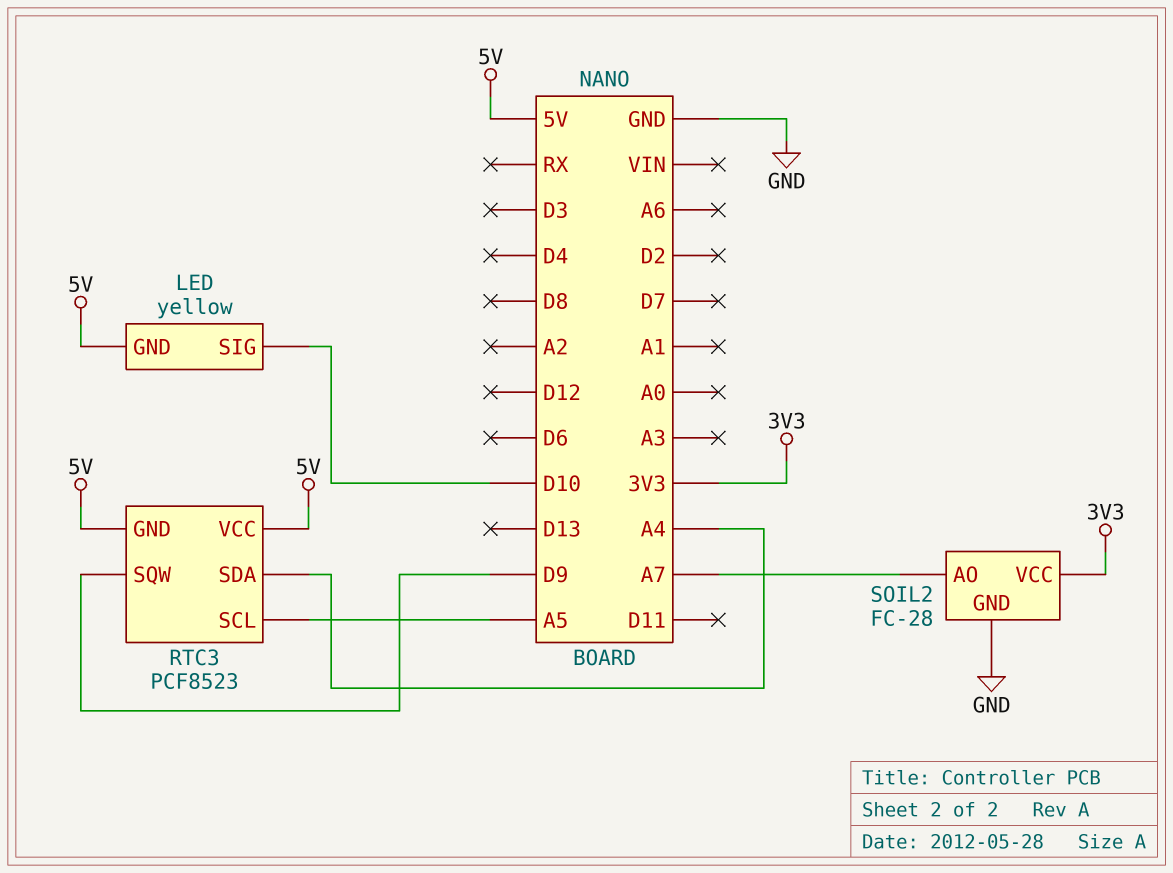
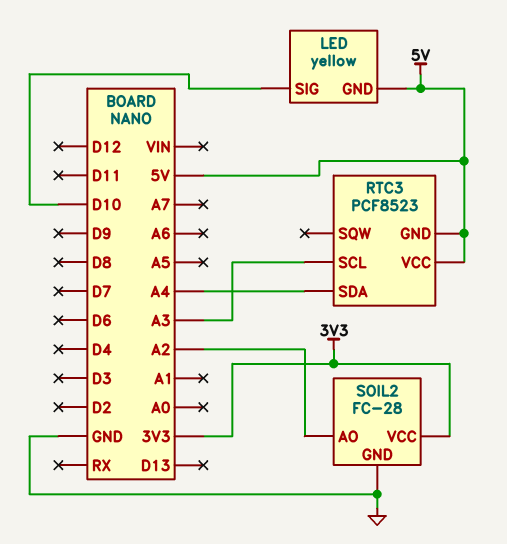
RTC3 pin SCL: A5 -> A3
RTC3 pin SQW: D9 -> none
SOIL2 pin AO: A7 -> A2

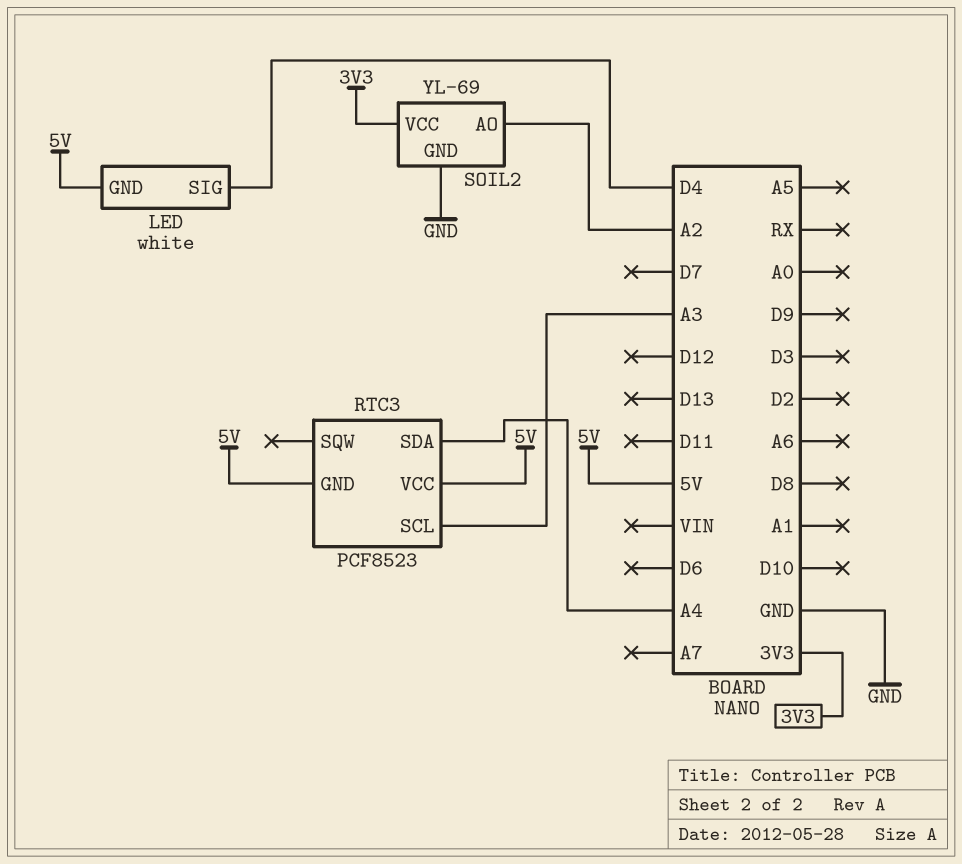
LED: yellow -> white
LED pin SIG: D10 -> D4
SOIL2: FC-28 -> YL-69

